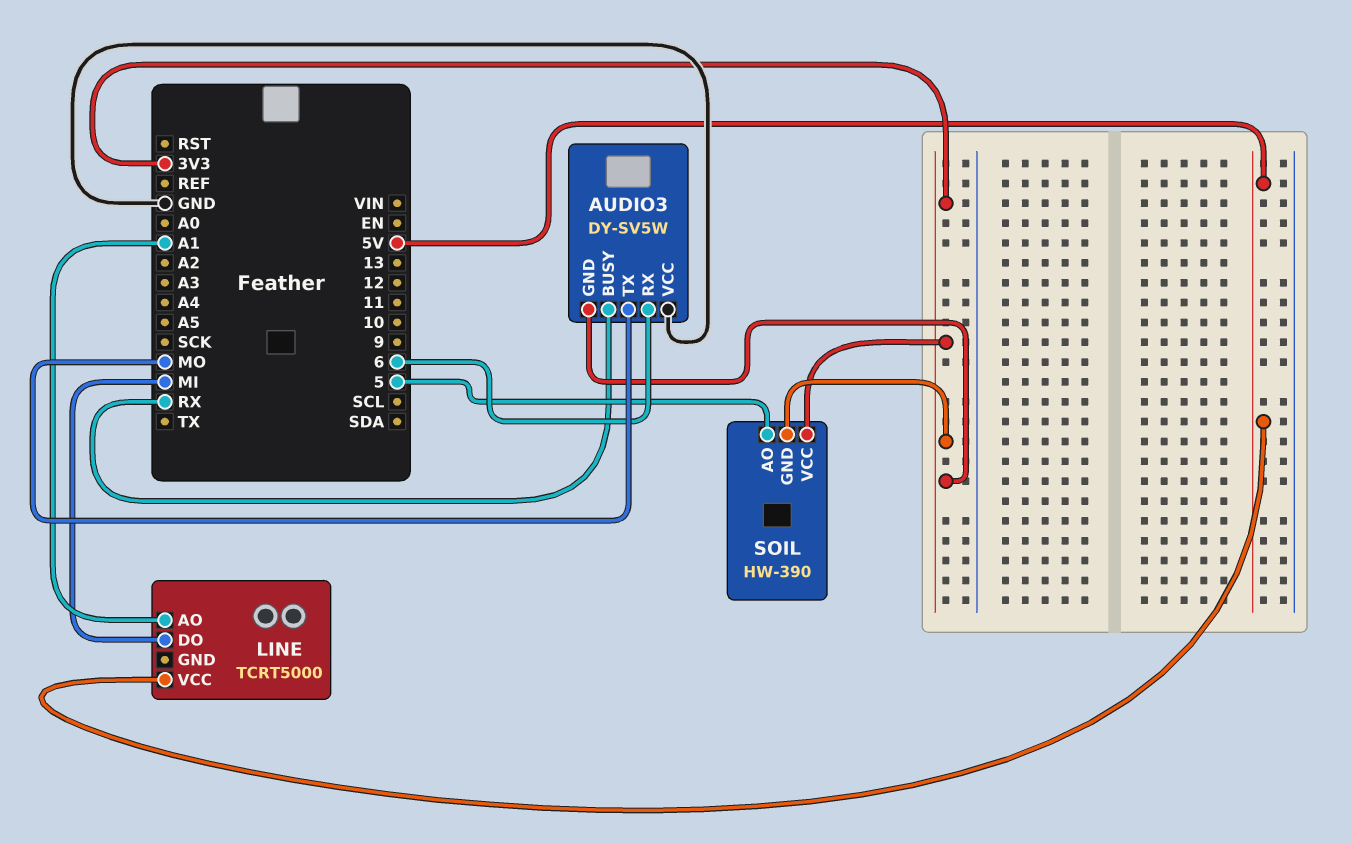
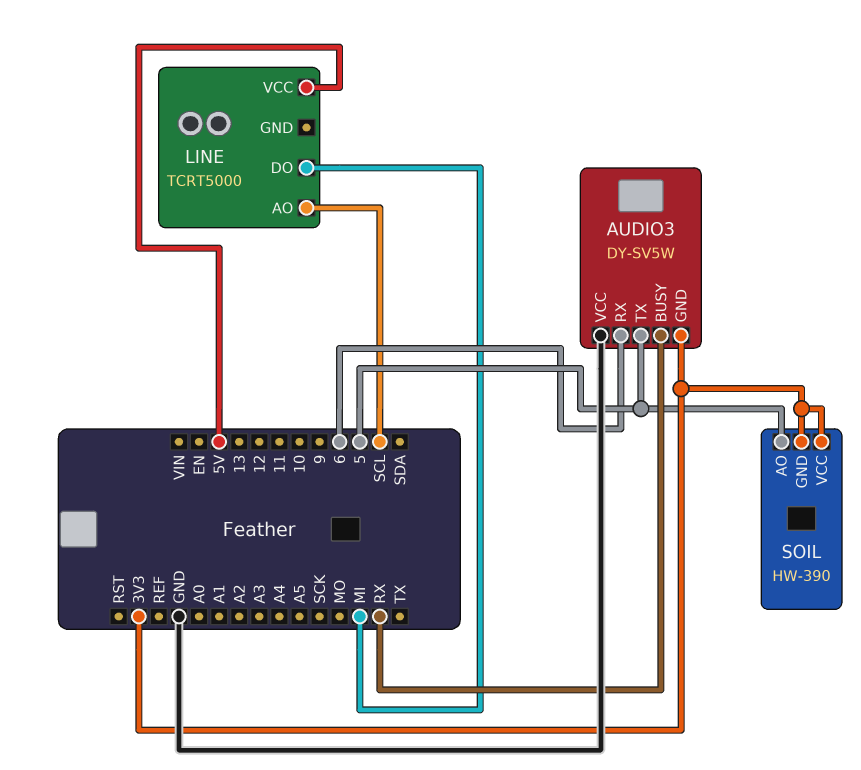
AUDIO3 pin TX: MO -> 5
LINE pin AO: A1 -> SCL

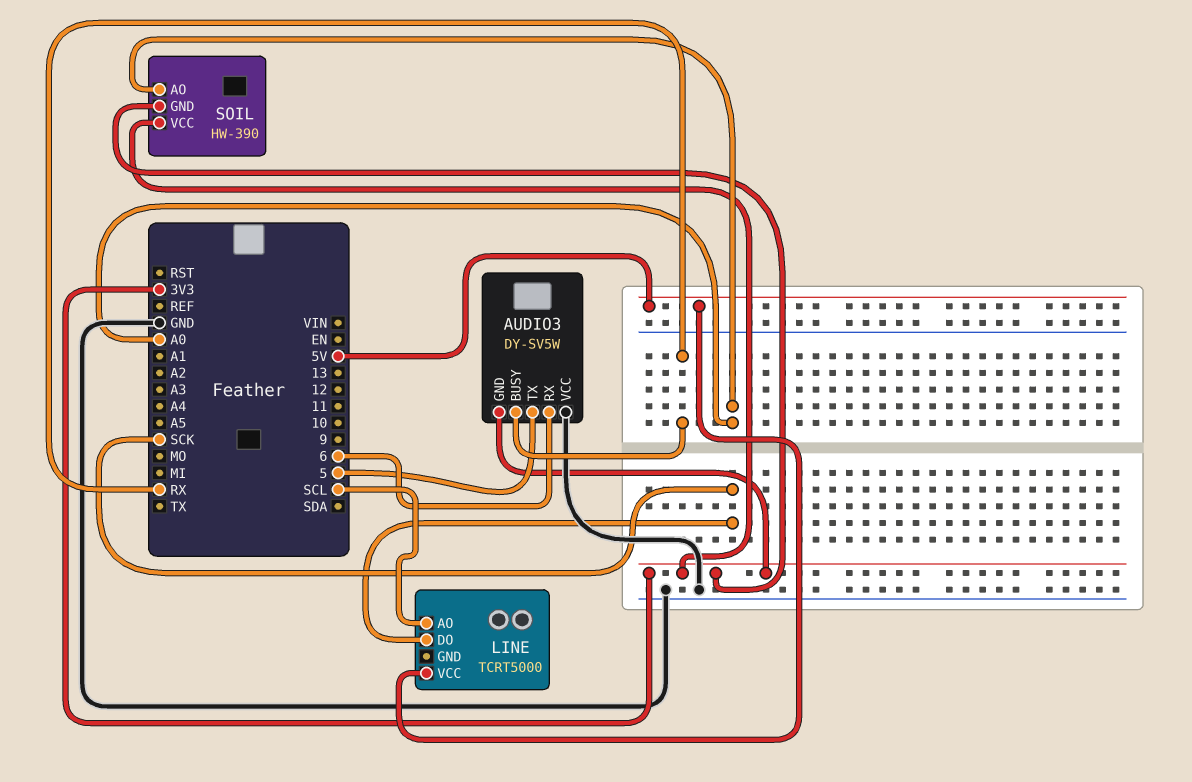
LINE pin DO: MI -> SCK
SOIL pin AO: 5 -> A0

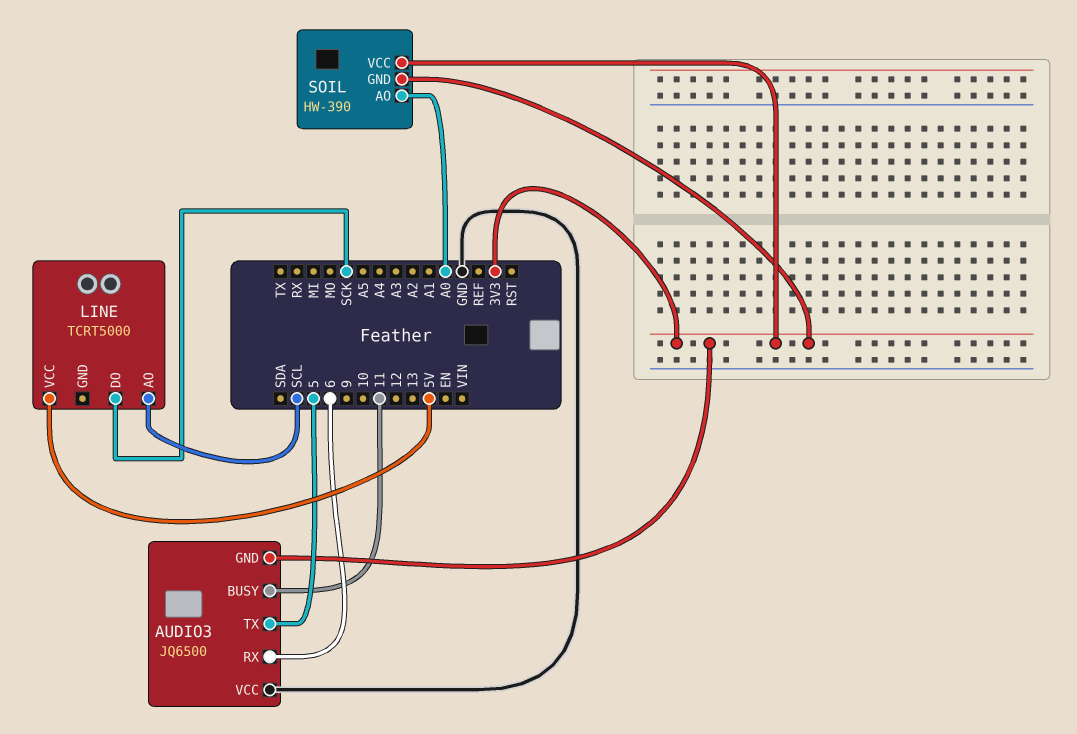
AUDIO3: DY-SV5W -> JQ6500
AUDIO3 pin BUSY: RX -> 11

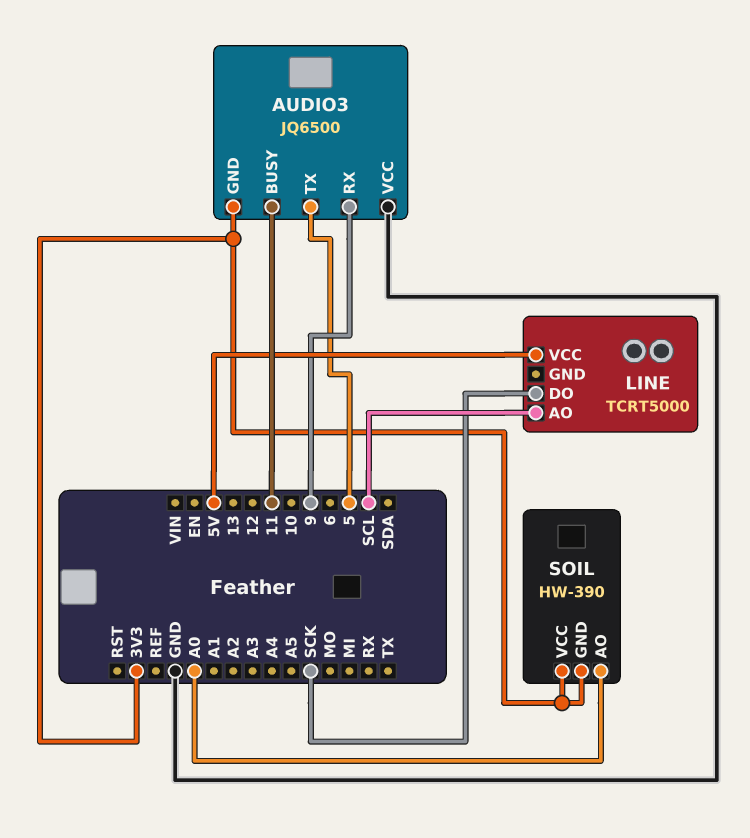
AUDIO3 pin RX: 6 -> 9

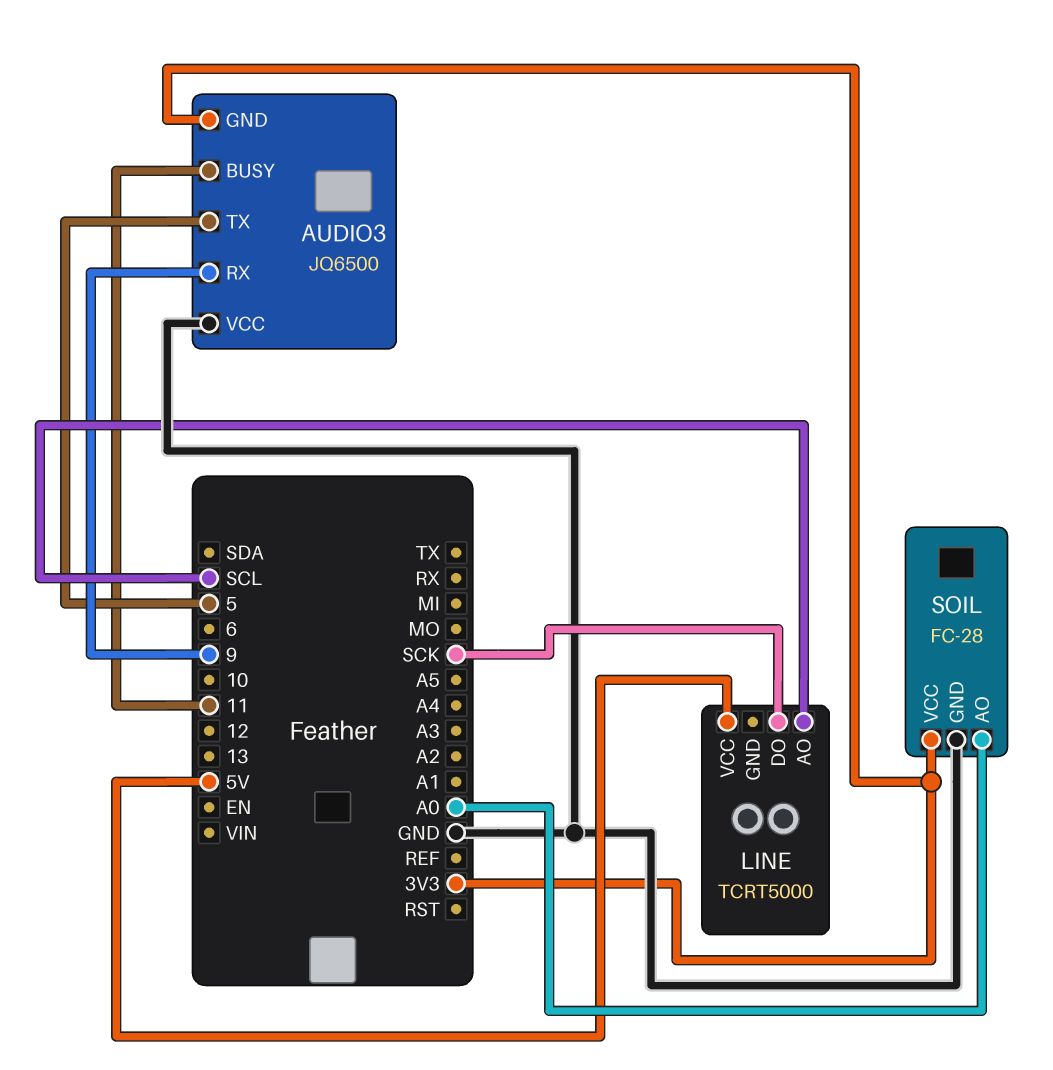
SOIL: HW-390 -> FC-28
SOIL pin GND: 3V3 -> GND

